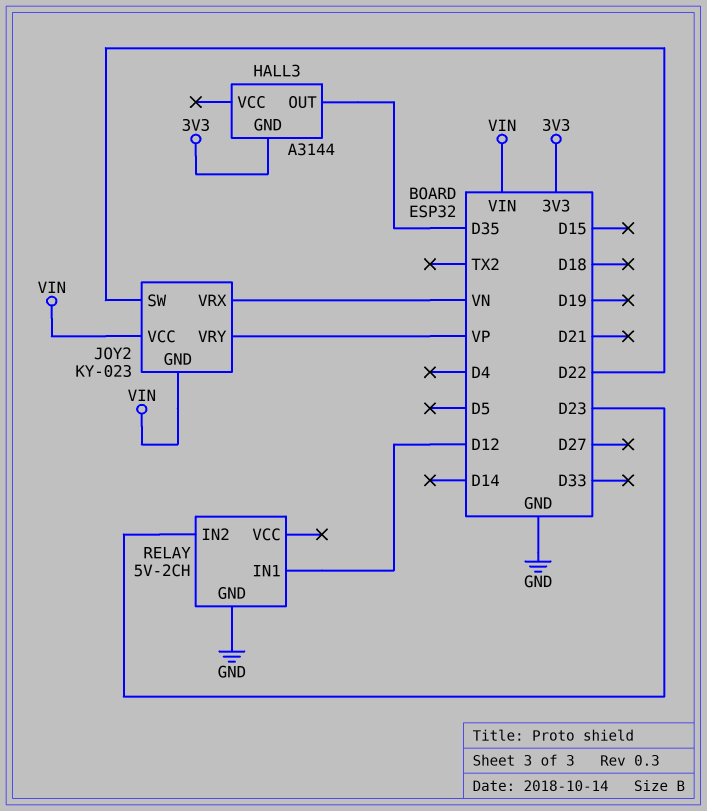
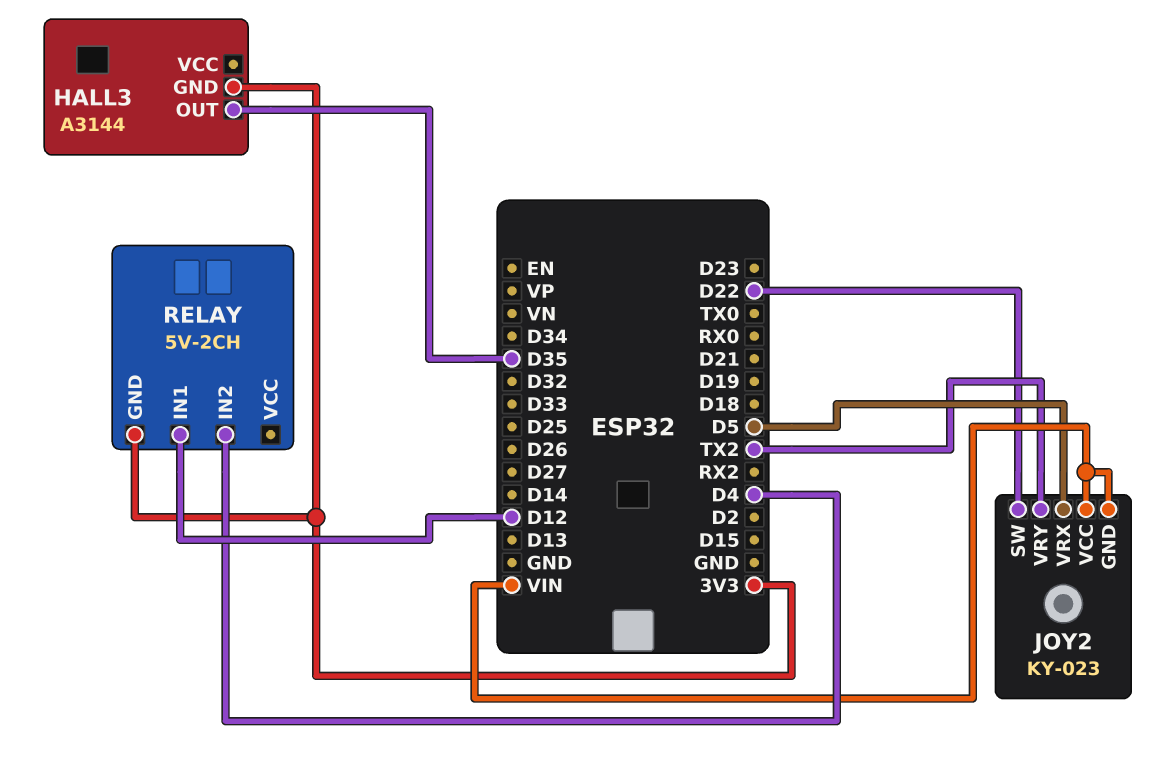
JOY2 pin VRX: VN -> D5
JOY2 pin VRY: VP -> TX2
RELAY pin GND: GND -> 3V3
RELAY pin IN2: D23 -> D4

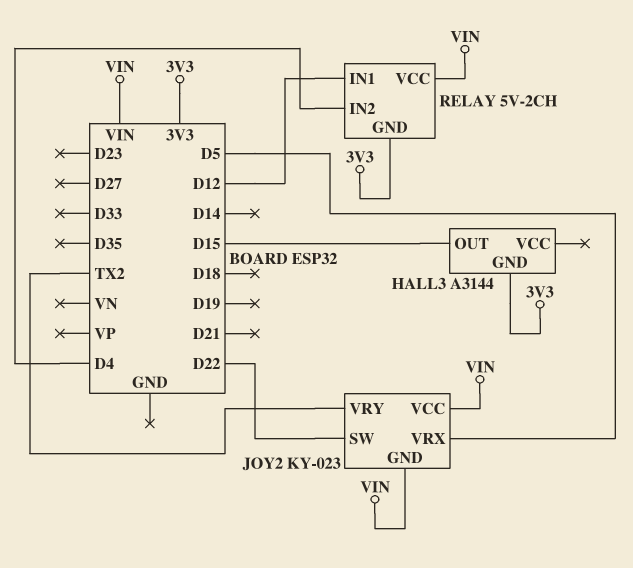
HALL3 pin OUT: D35 -> D15
RELAY pin VCC: none -> VIN

